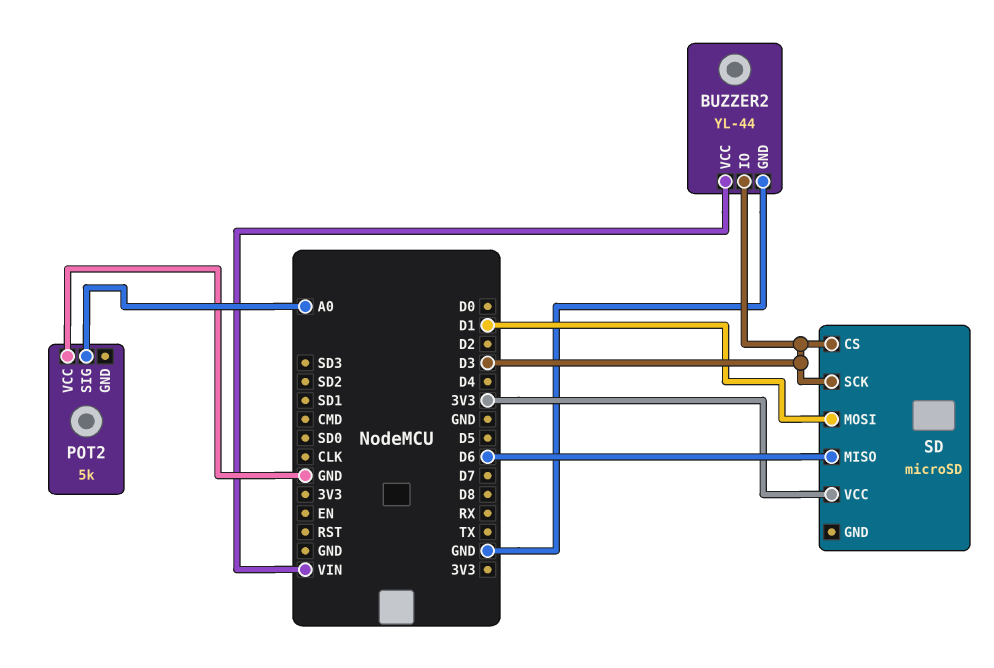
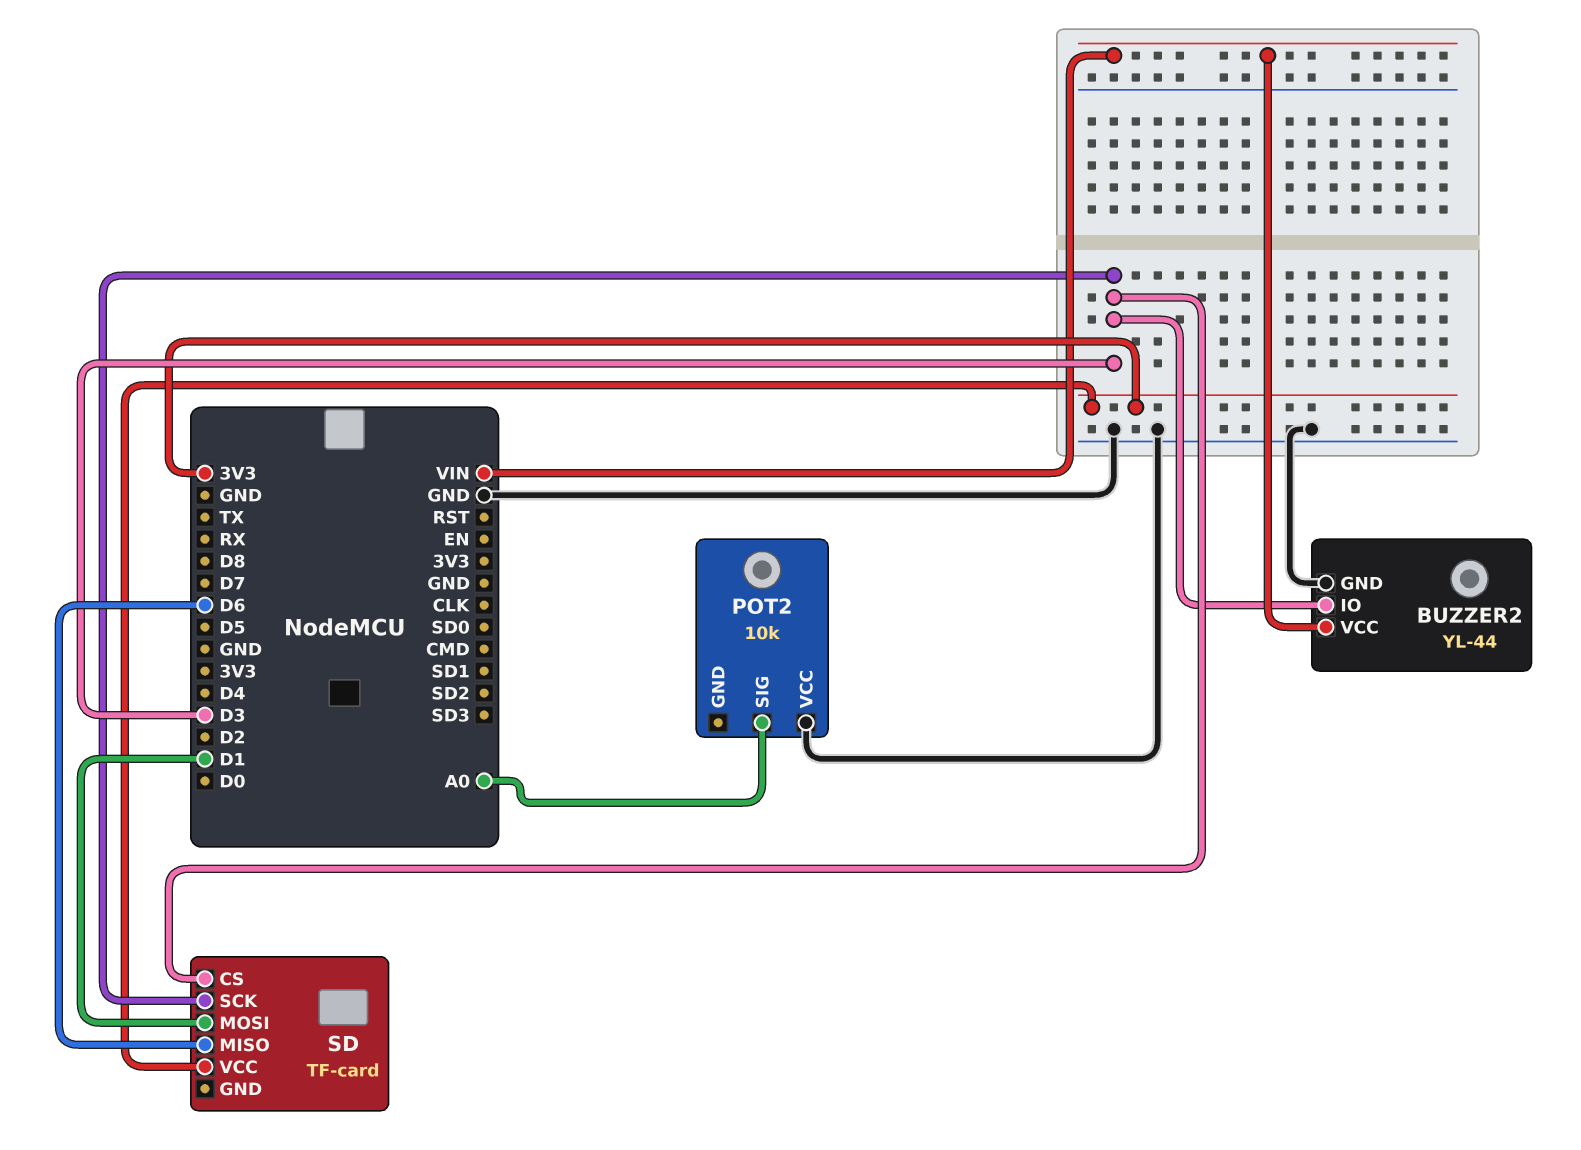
POT2: 5k -> 10k
SD: microSD -> TF-card

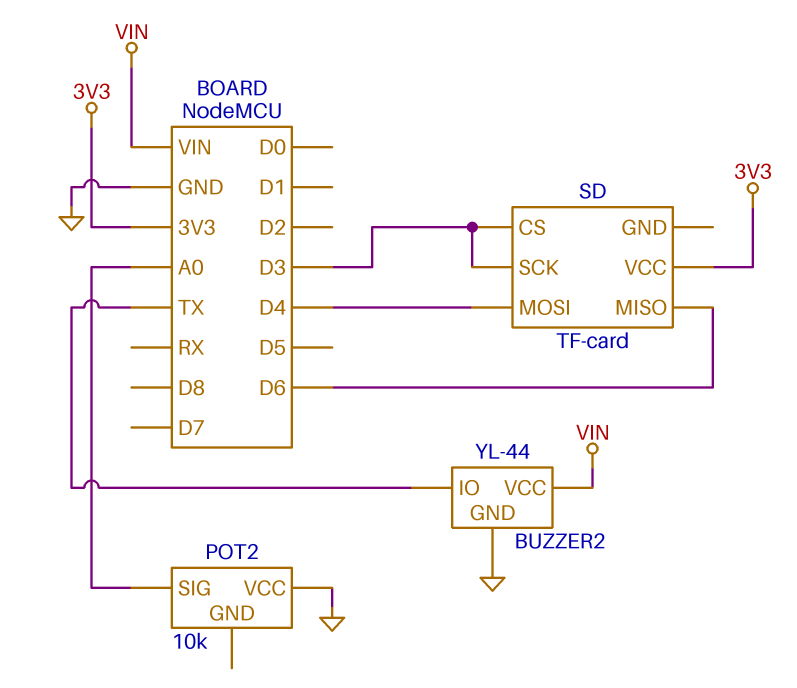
BUZZER2 pin IO: D3 -> TX
SD pin MOSI: D1 -> D4

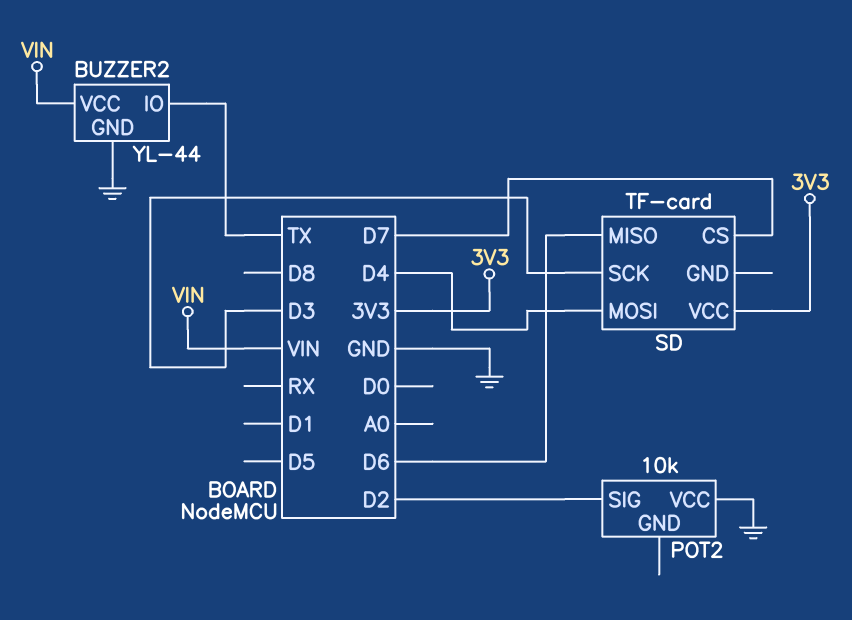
POT2 pin SIG: A0 -> D2
SD pin CS: D3 -> D7

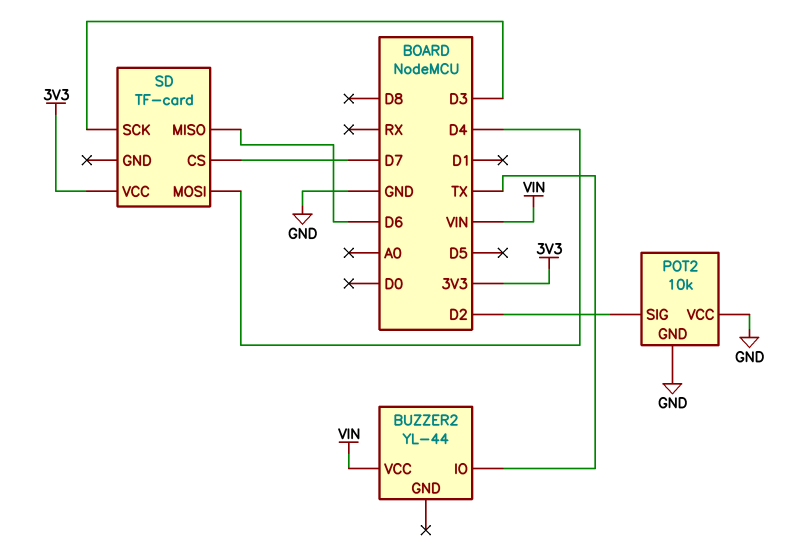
BUZZER2 pin GND: GND -> none
POT2 pin GND: none -> GND

